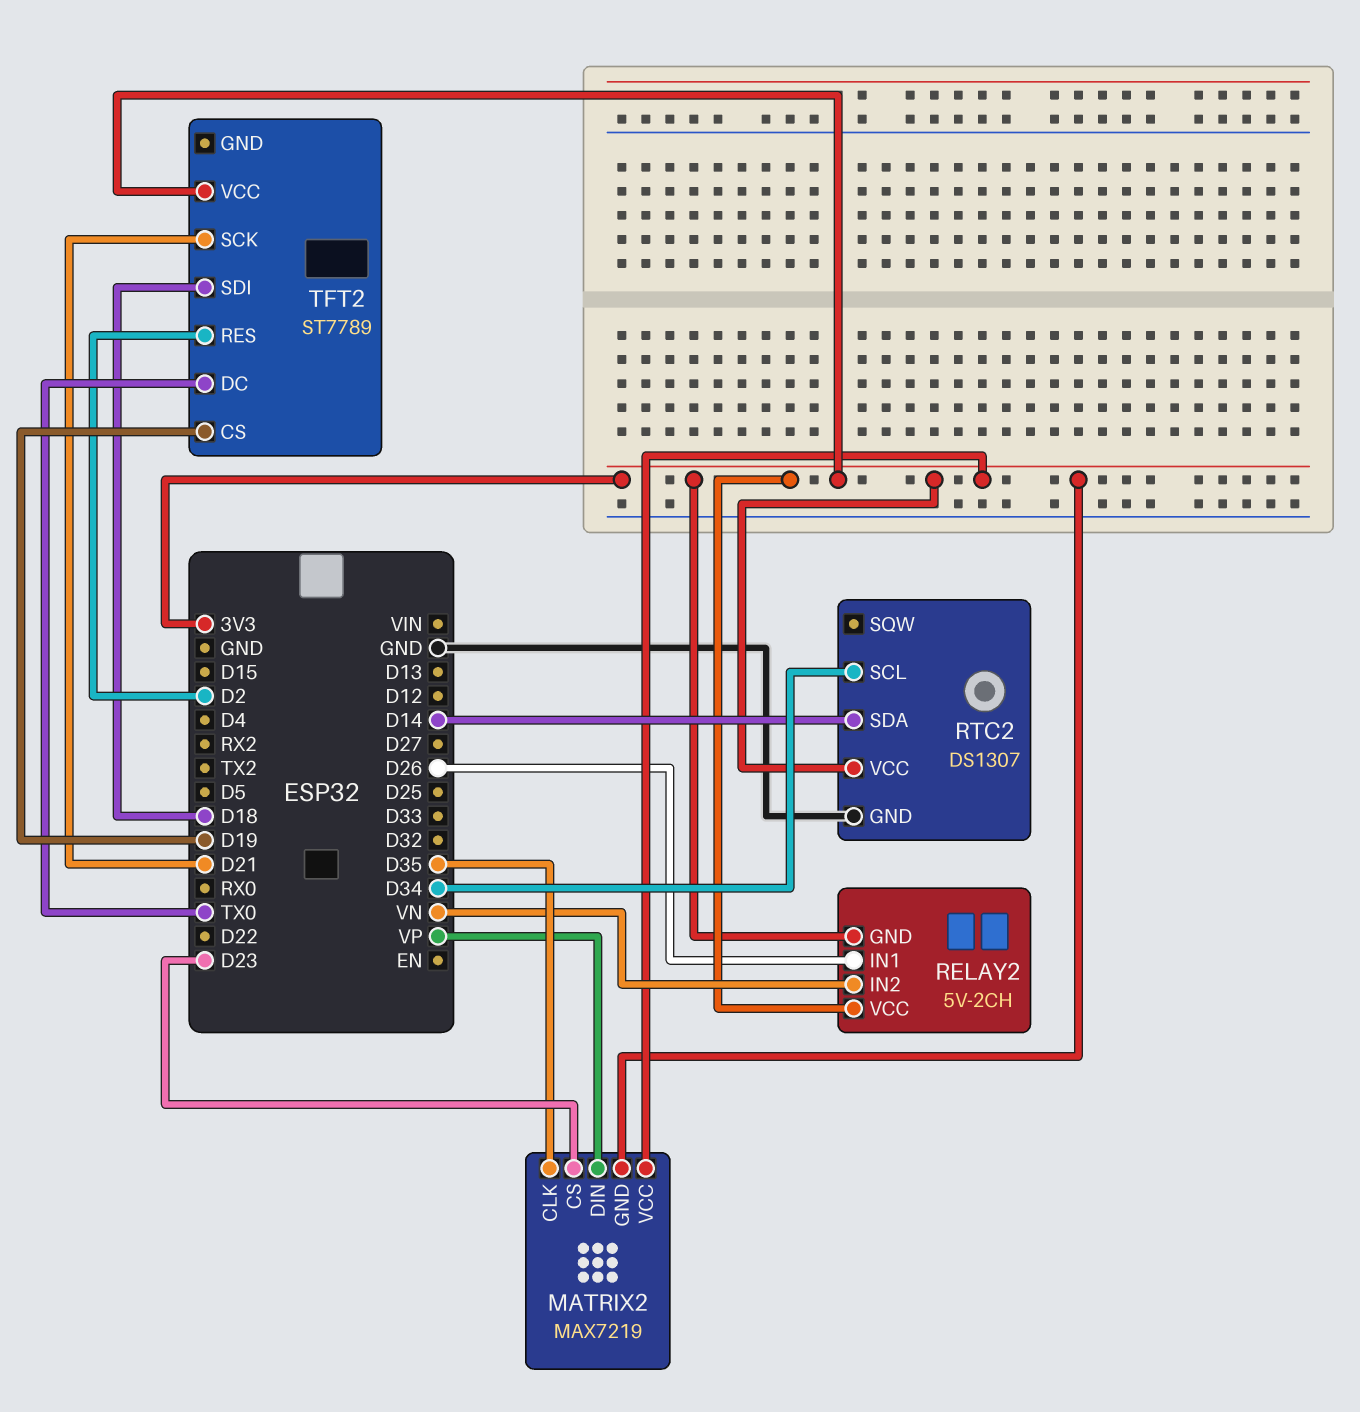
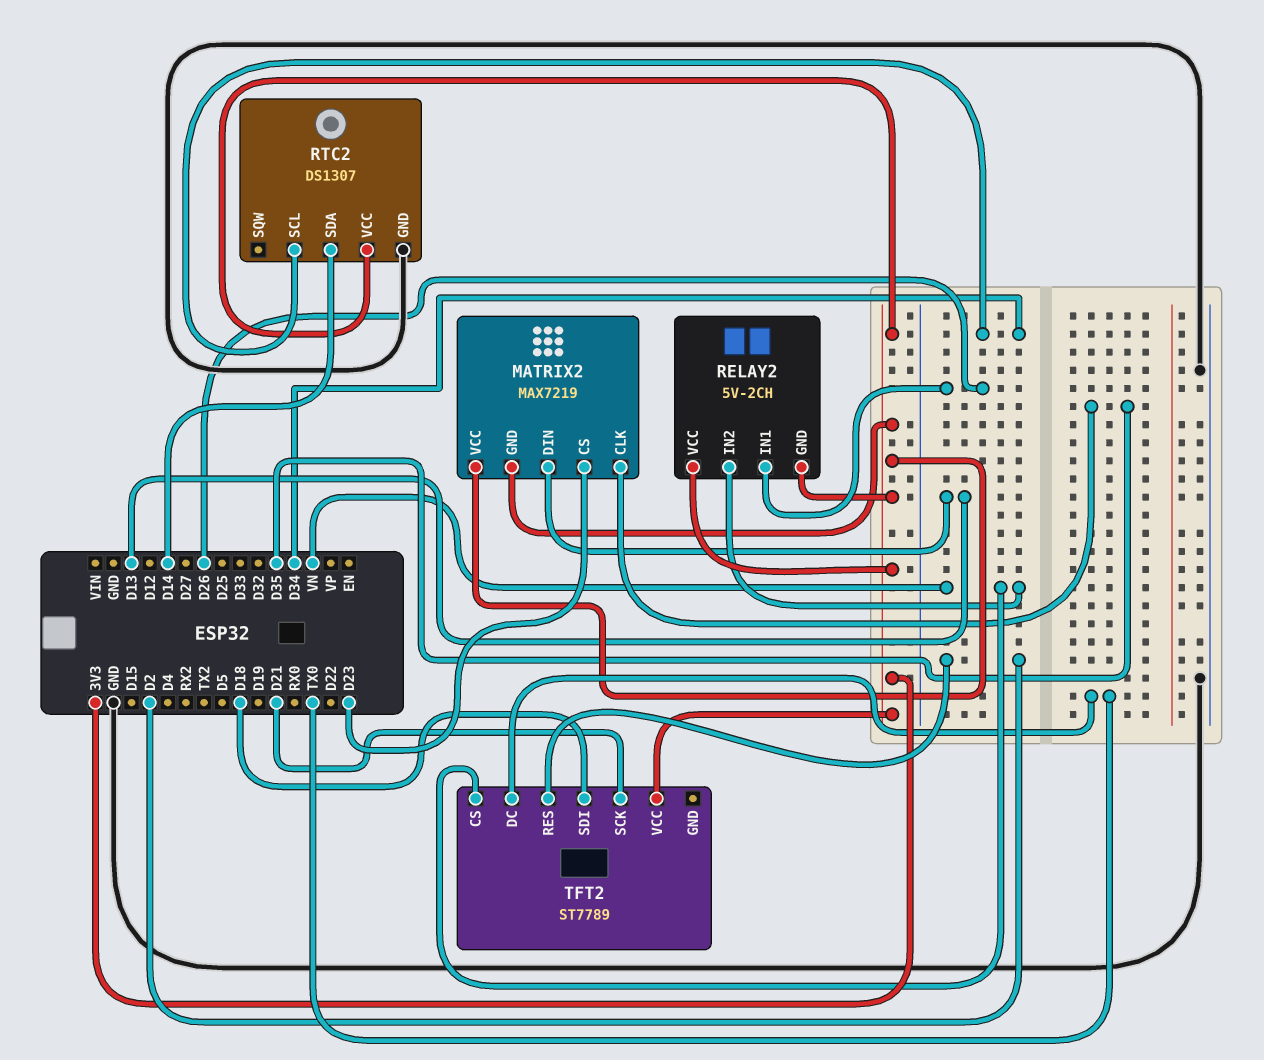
MATRIX2 pin DIN: VP -> D13
TFT2 pin CS: D19 -> VN

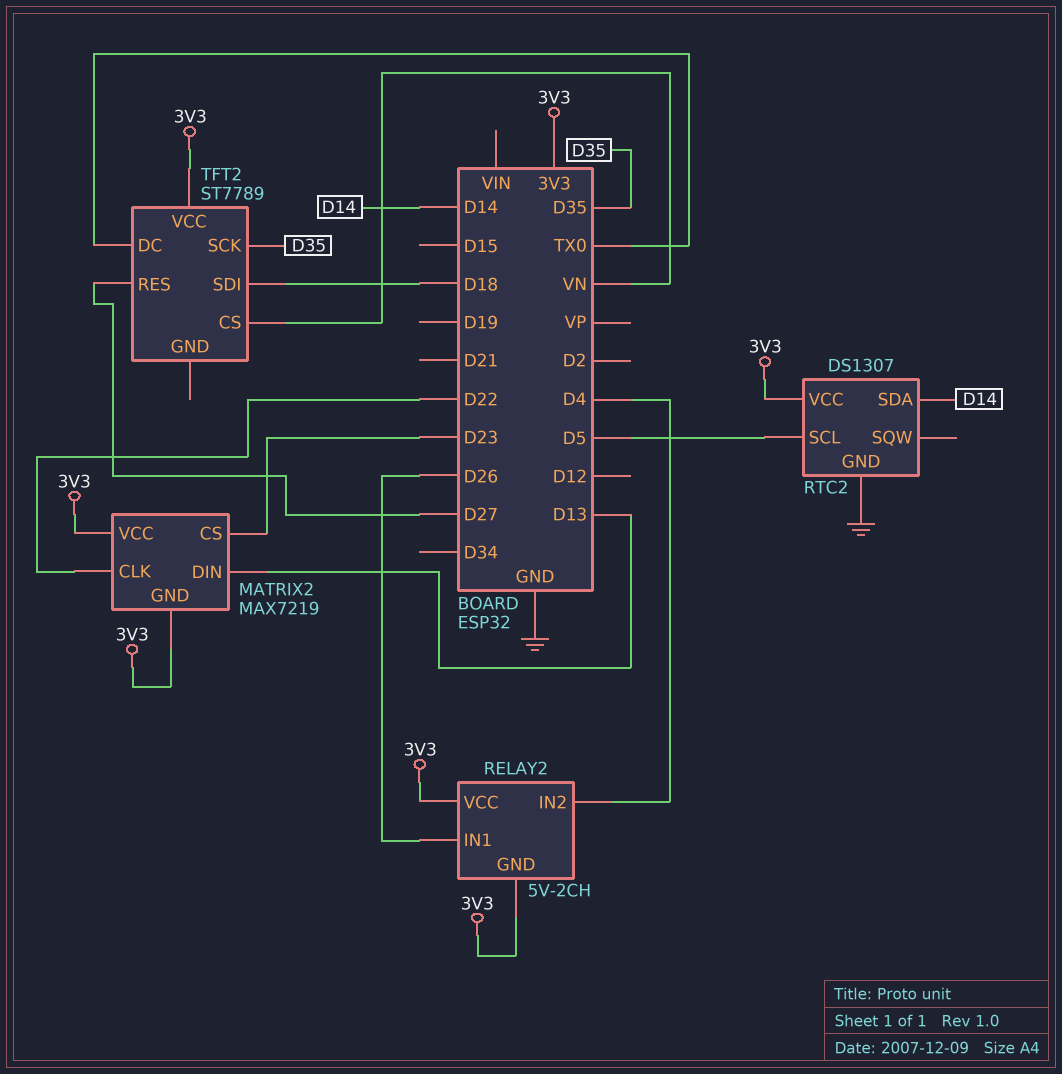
MATRIX2 pin CLK: D35 -> D22
RELAY2 pin IN2: VN -> D4
RTC2 pin SCL: D34 -> D5
TFT2 pin RES: D2 -> D27
TFT2 pin SCK: D21 -> D35

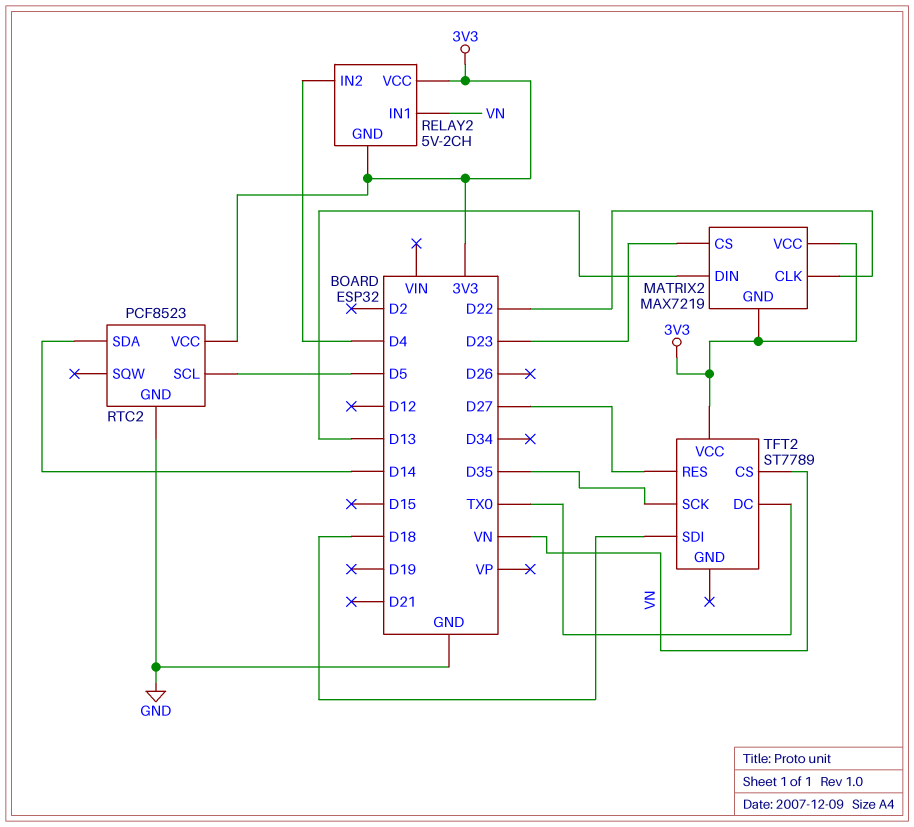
RELAY2 pin IN1: D26 -> VN
RTC2: DS1307 -> PCF8523

